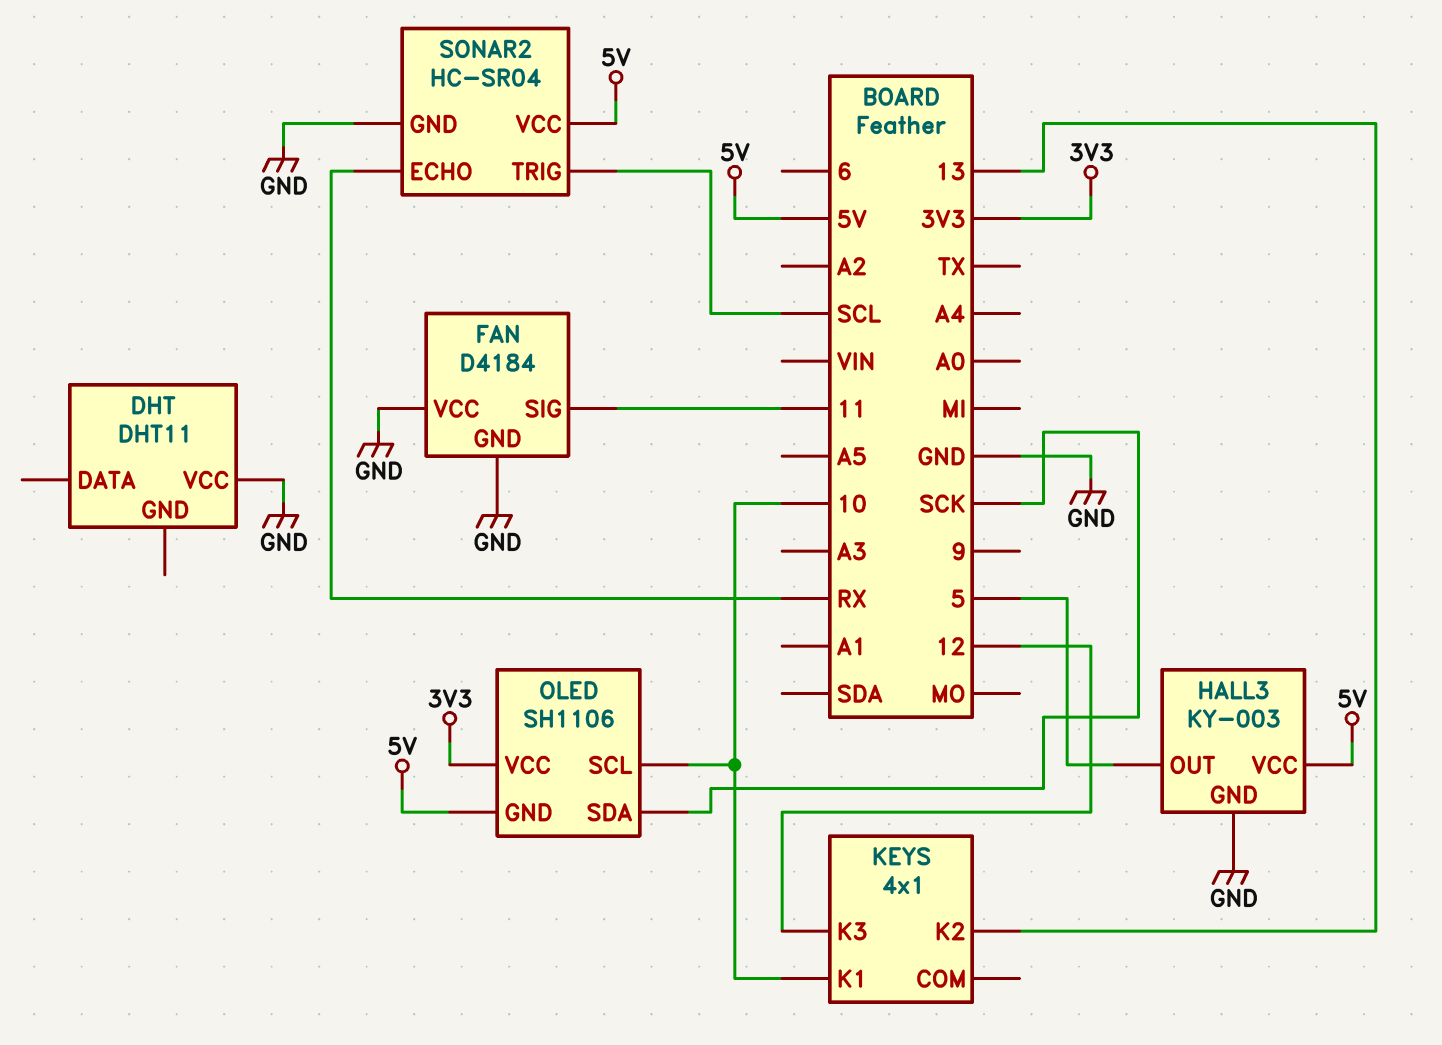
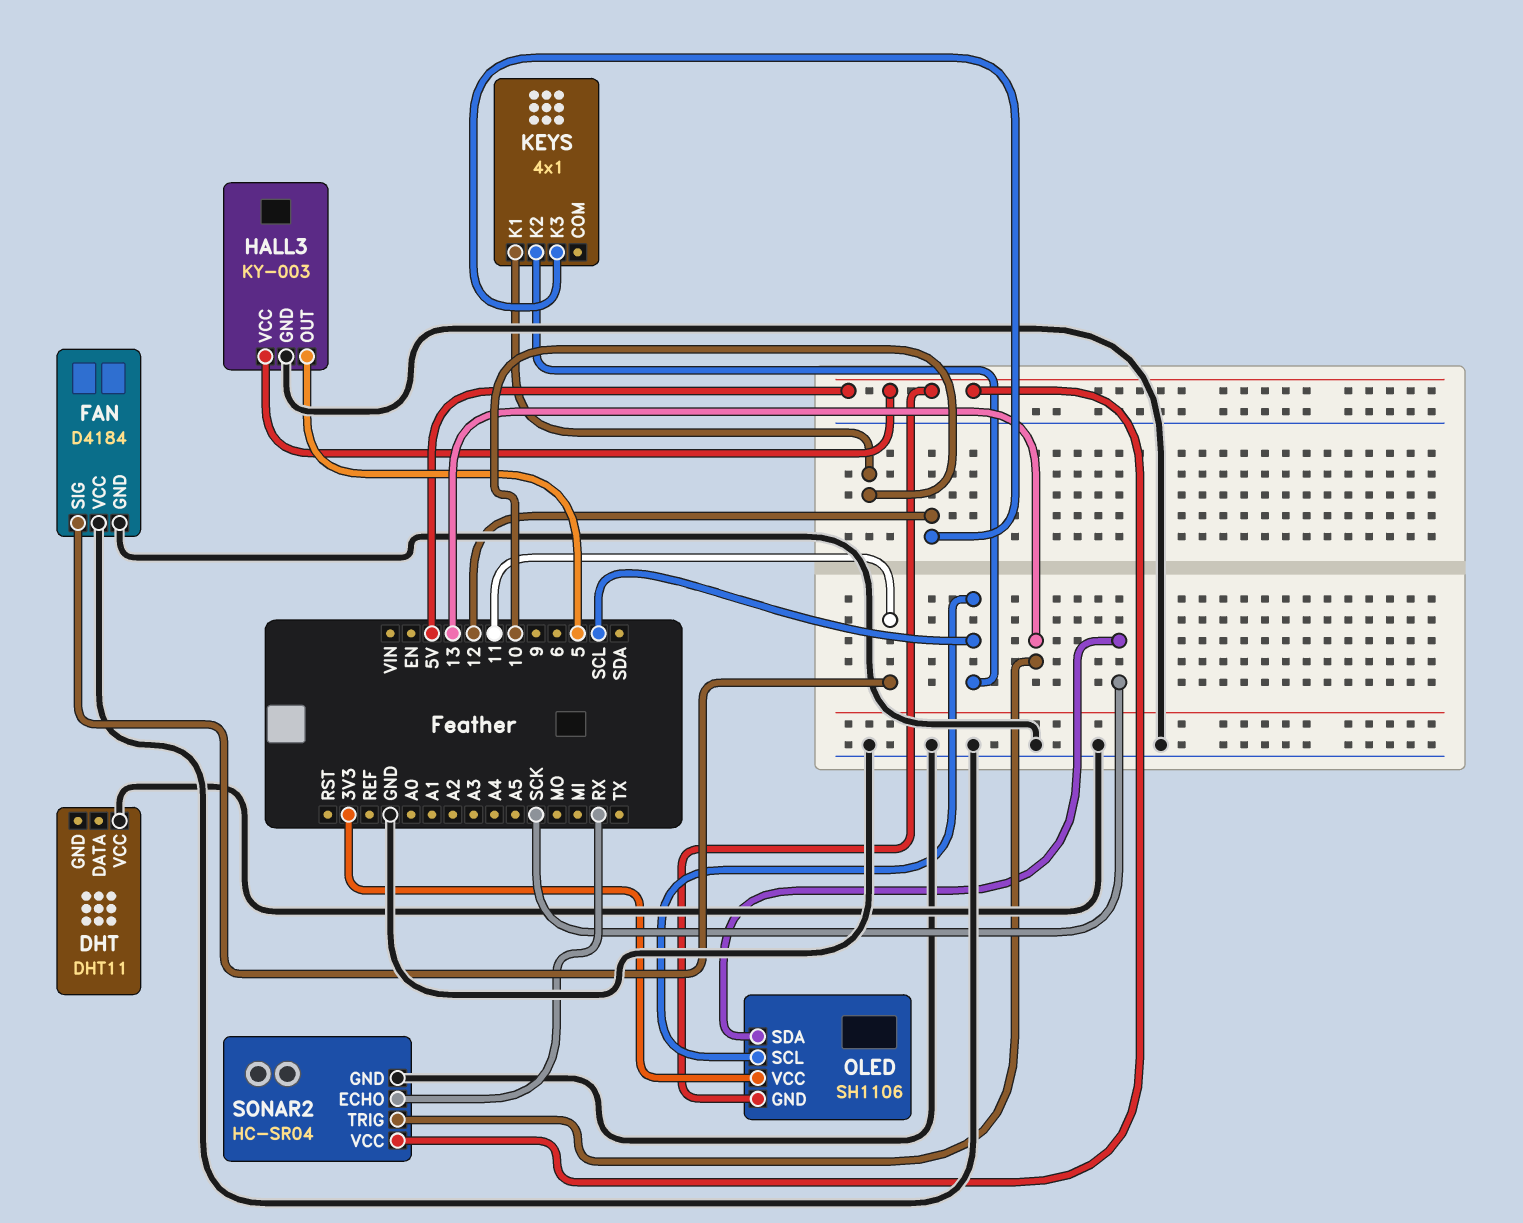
KEYS pin K2: 13 -> SCL
OLED pin SCL: 10 -> SCL
SONAR2 pin TRIG: SCL -> 13

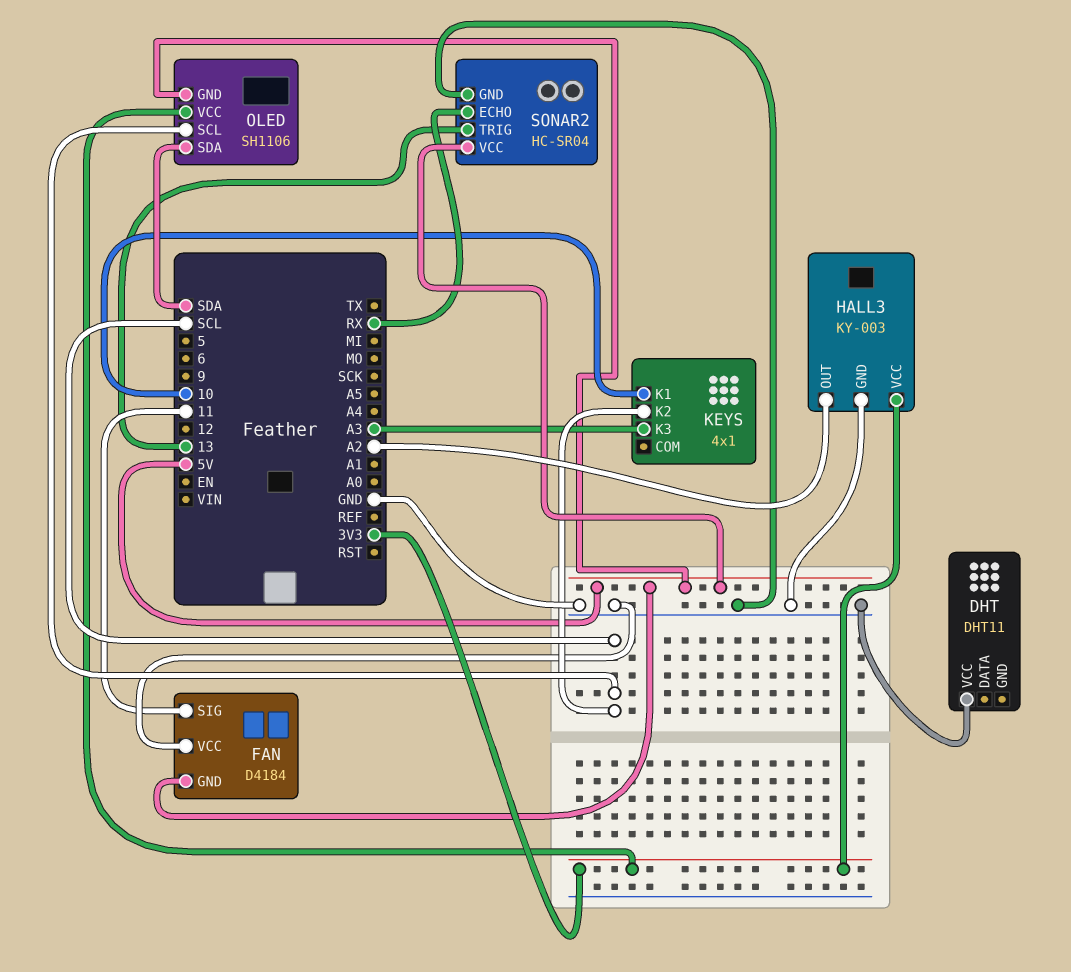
FAN pin GND: GND -> 5V
HALL3 pin OUT: 5 -> A2
HALL3 pin VCC: 5V -> 3V3
KEYS pin K3: 12 -> A3
OLED pin SDA: SCK -> SDA

